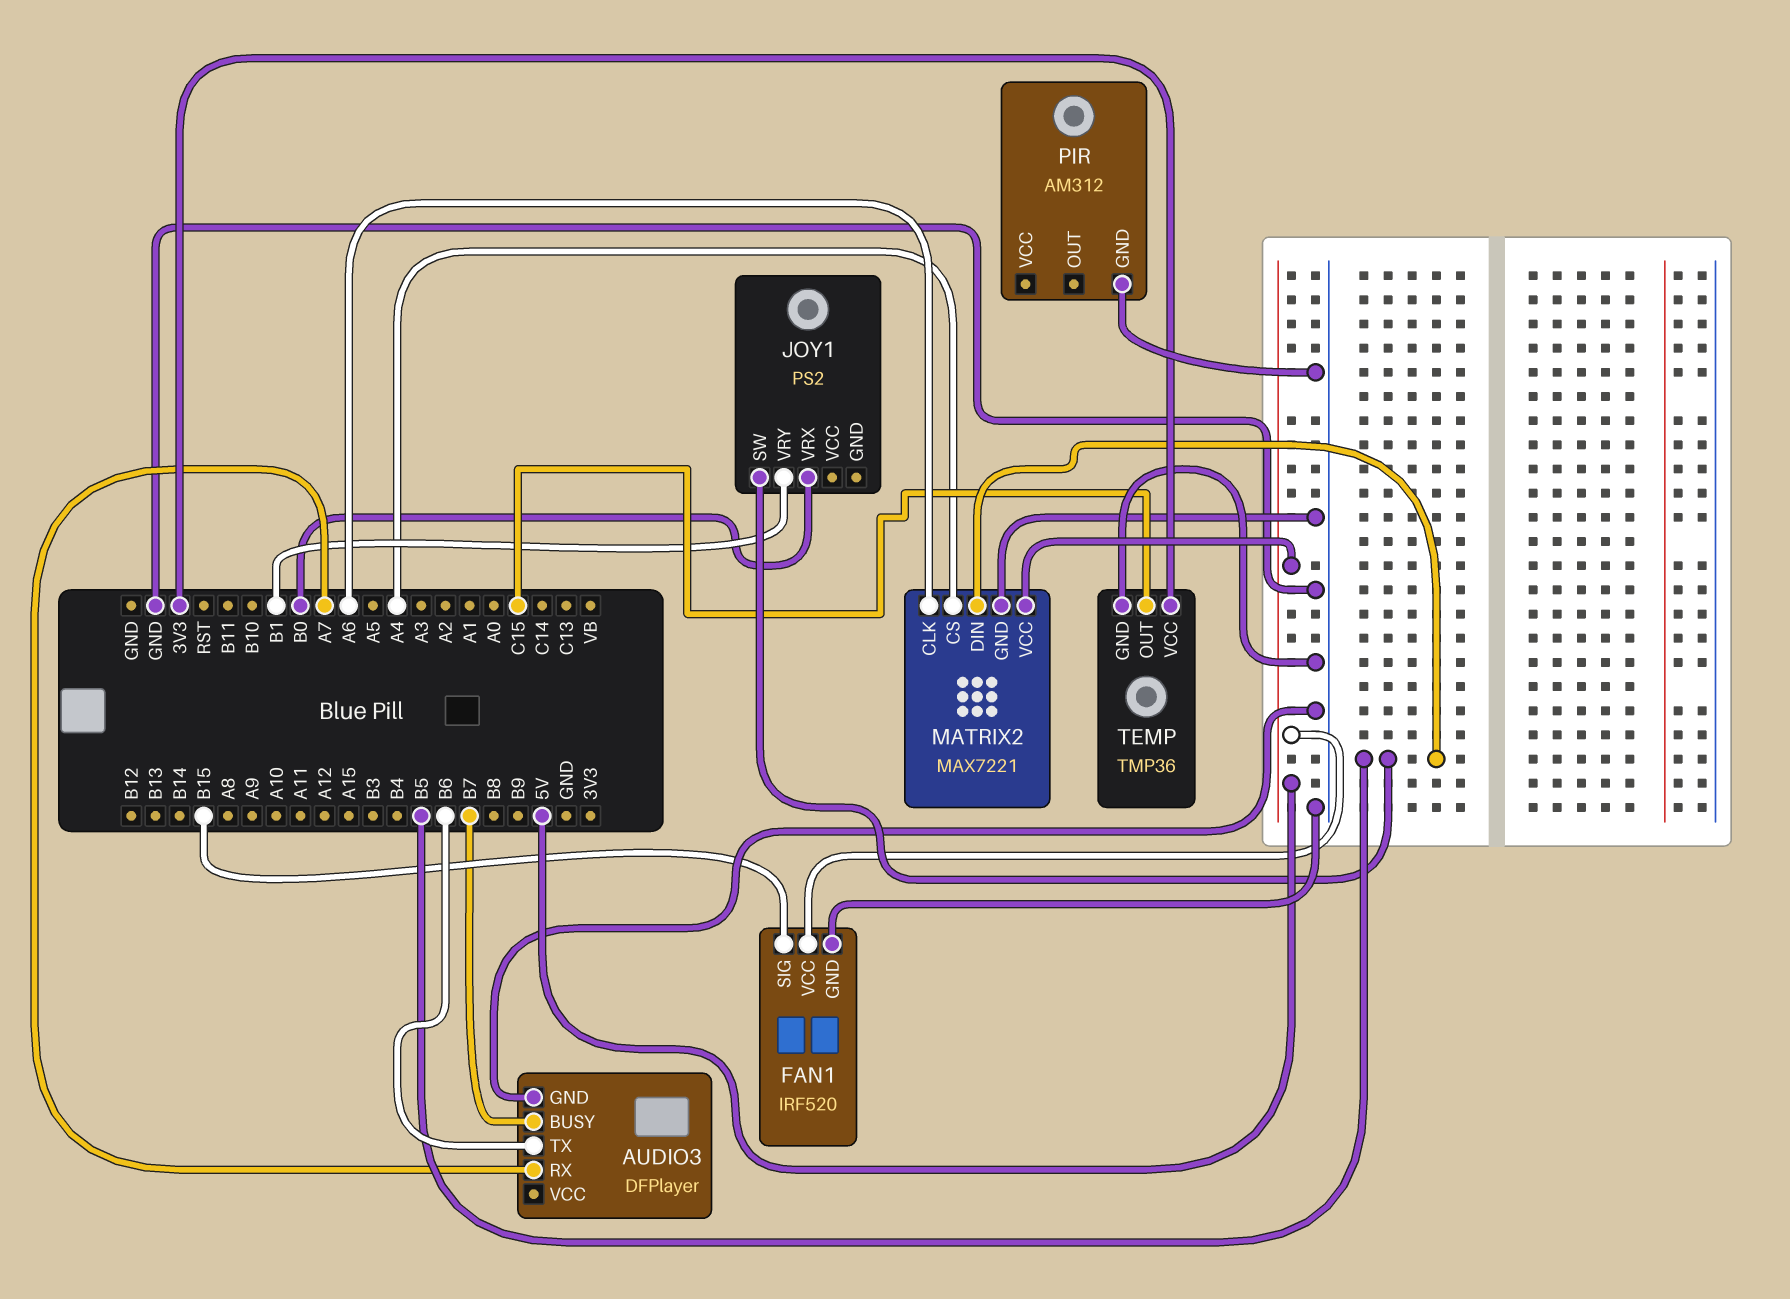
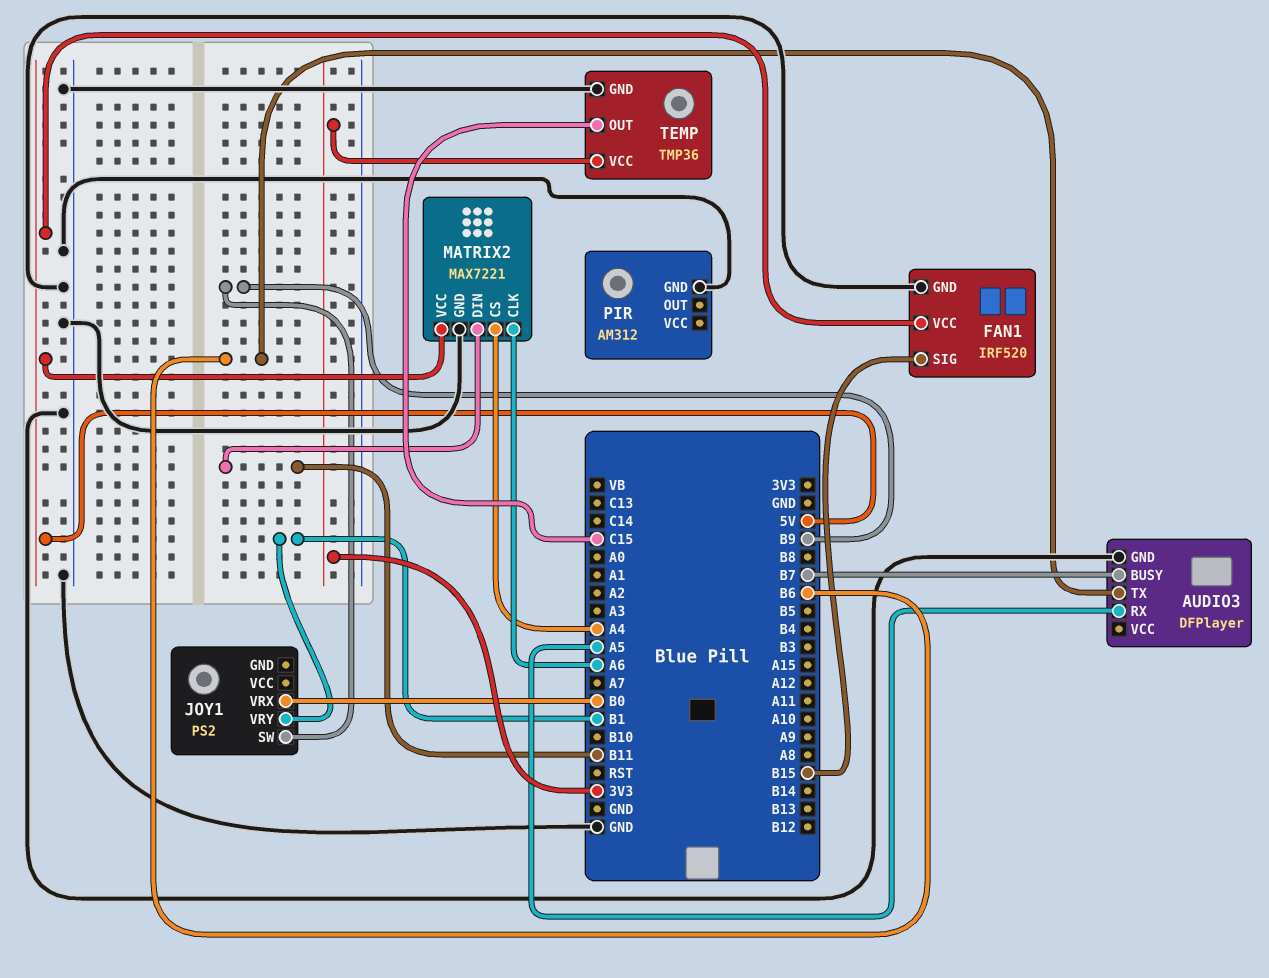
AUDIO3 pin RX: A7 -> A5
JOY1 pin SW: B5 -> B9
MATRIX2 pin DIN: B5 -> B11

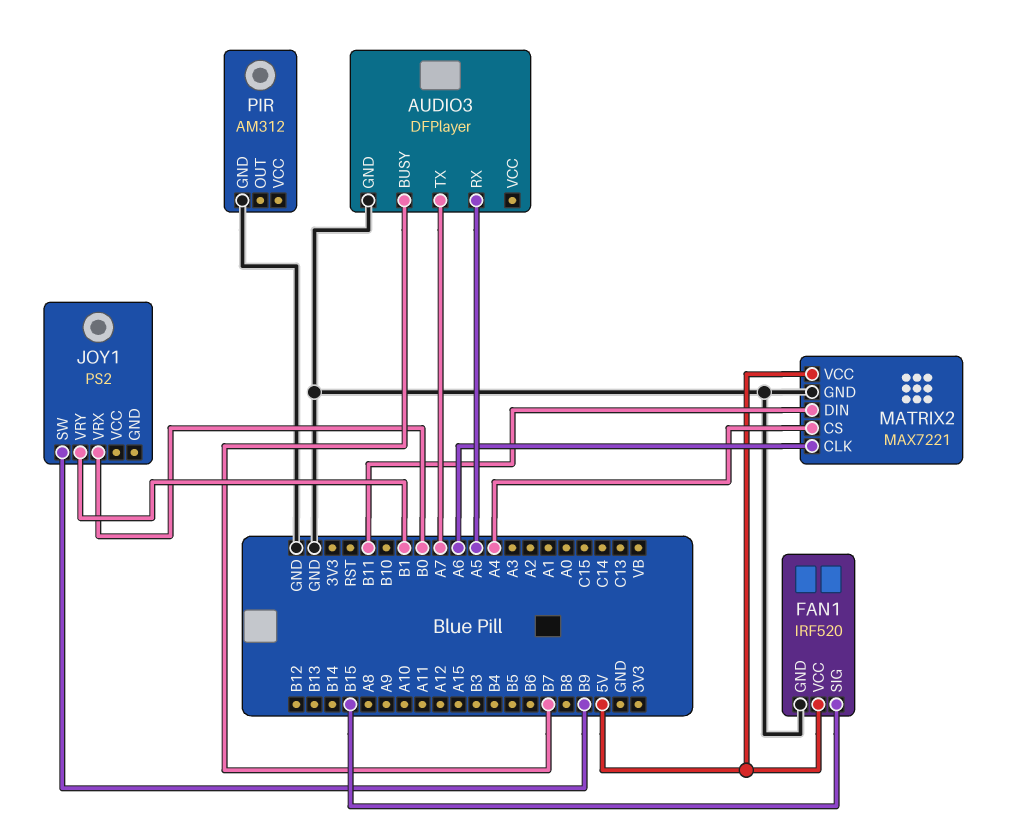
AUDIO3 pin TX: B6 -> A7
TEMP: TMP36 -> none
TEMP pin GND: GND -> none
TEMP pin OUT: C15 -> none
TEMP pin VCC: 3V3 -> none

